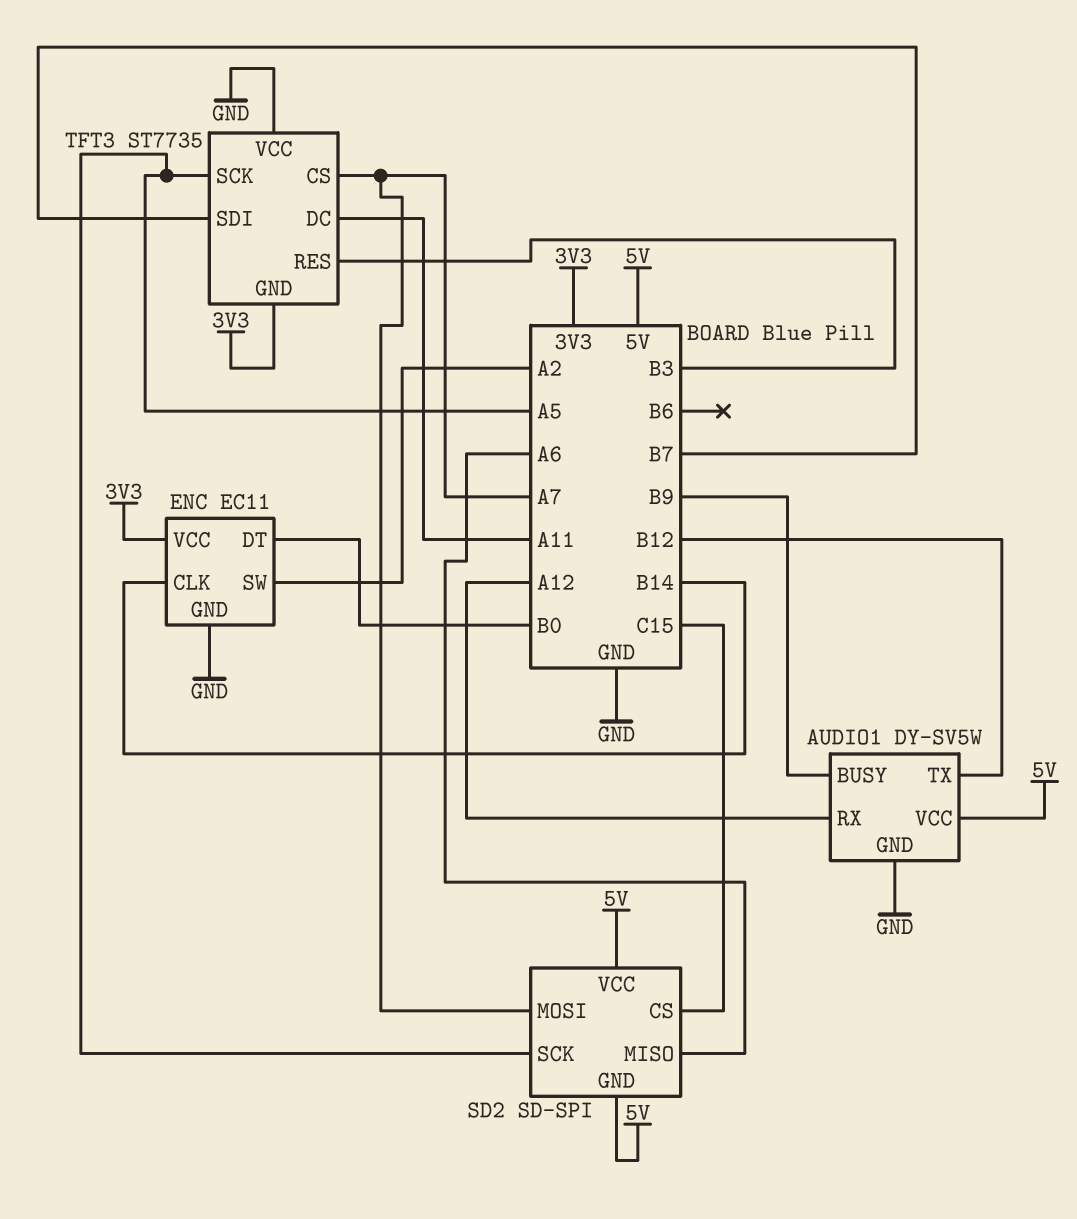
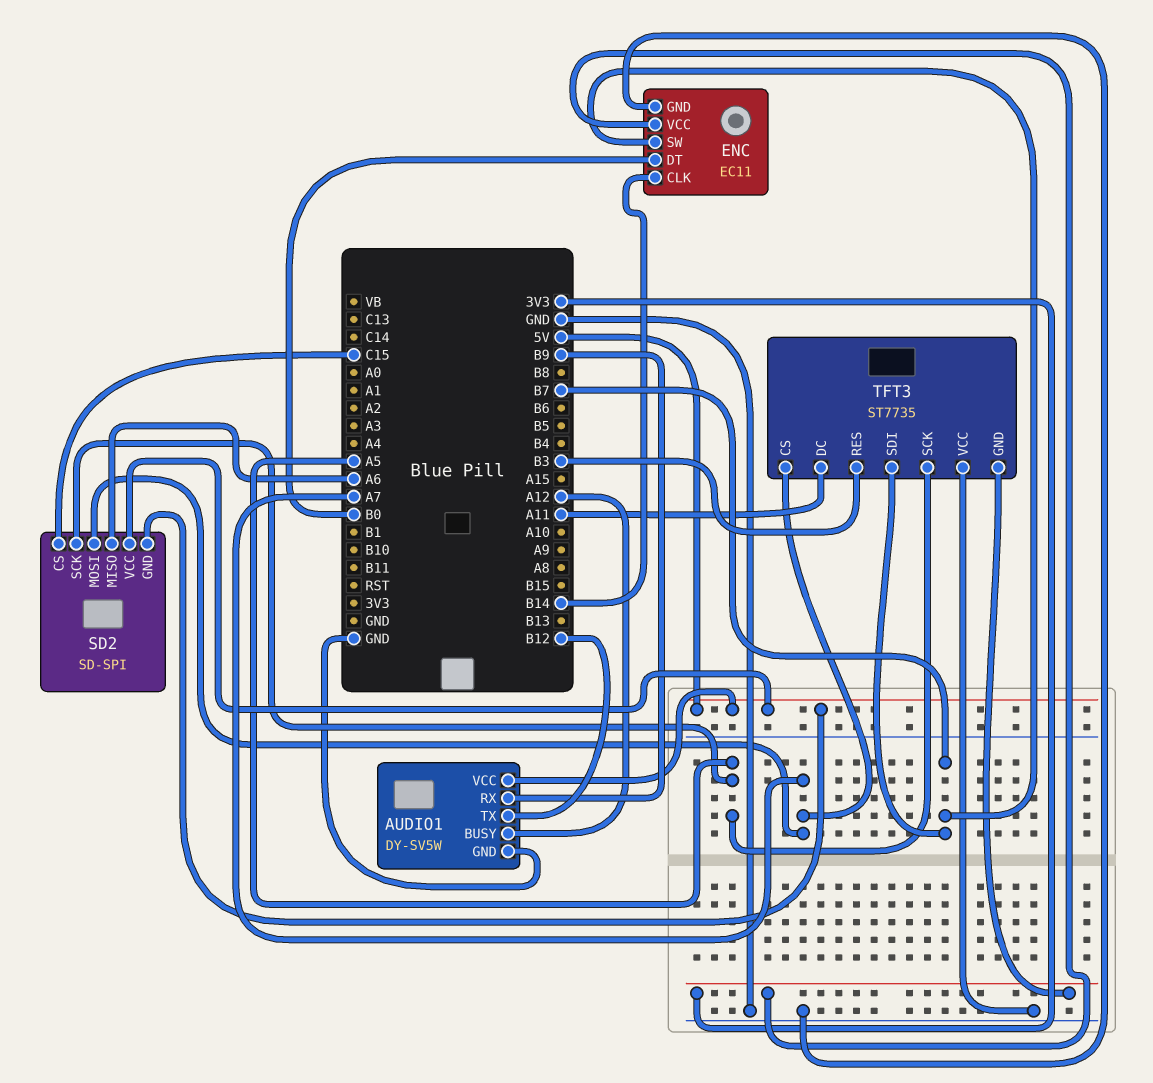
AUDIO1 pin BUSY: B9 -> A12
AUDIO1 pin RX: A12 -> B9
ENC pin SW: A2 -> B7

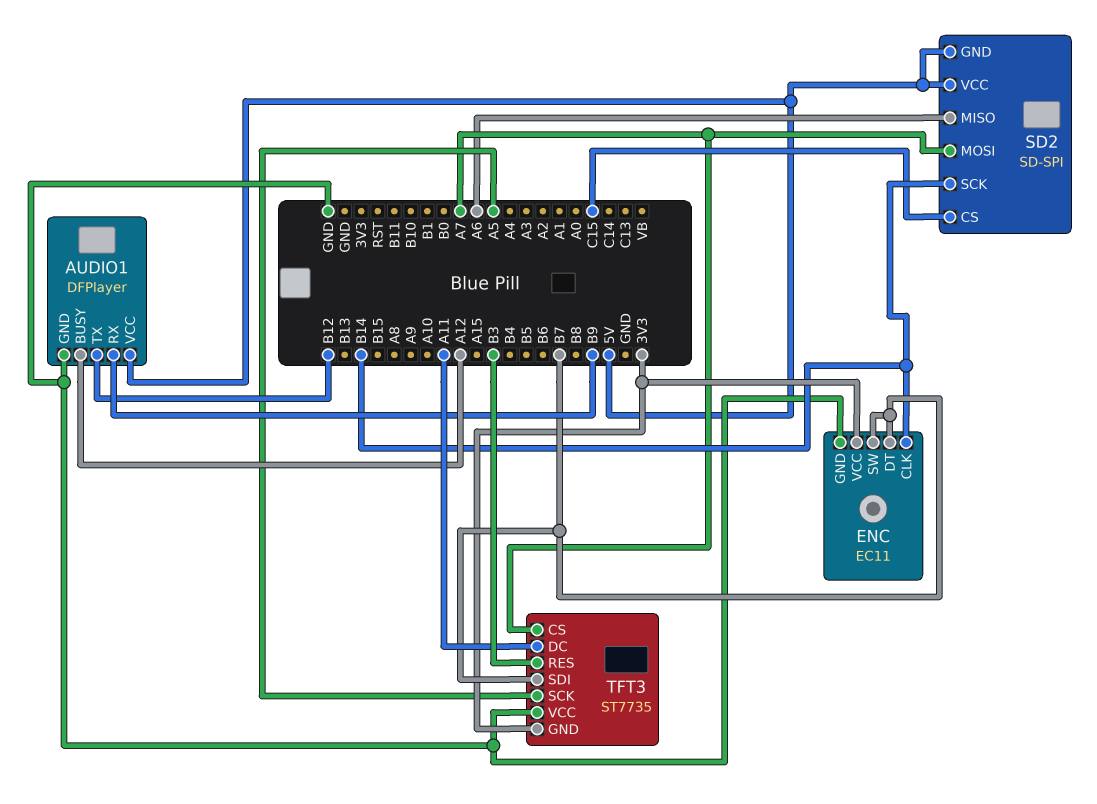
AUDIO1: DY-SV5W -> DFPlayer
ENC pin DT: B0 -> B7
SD2 pin SCK: A5 -> B14

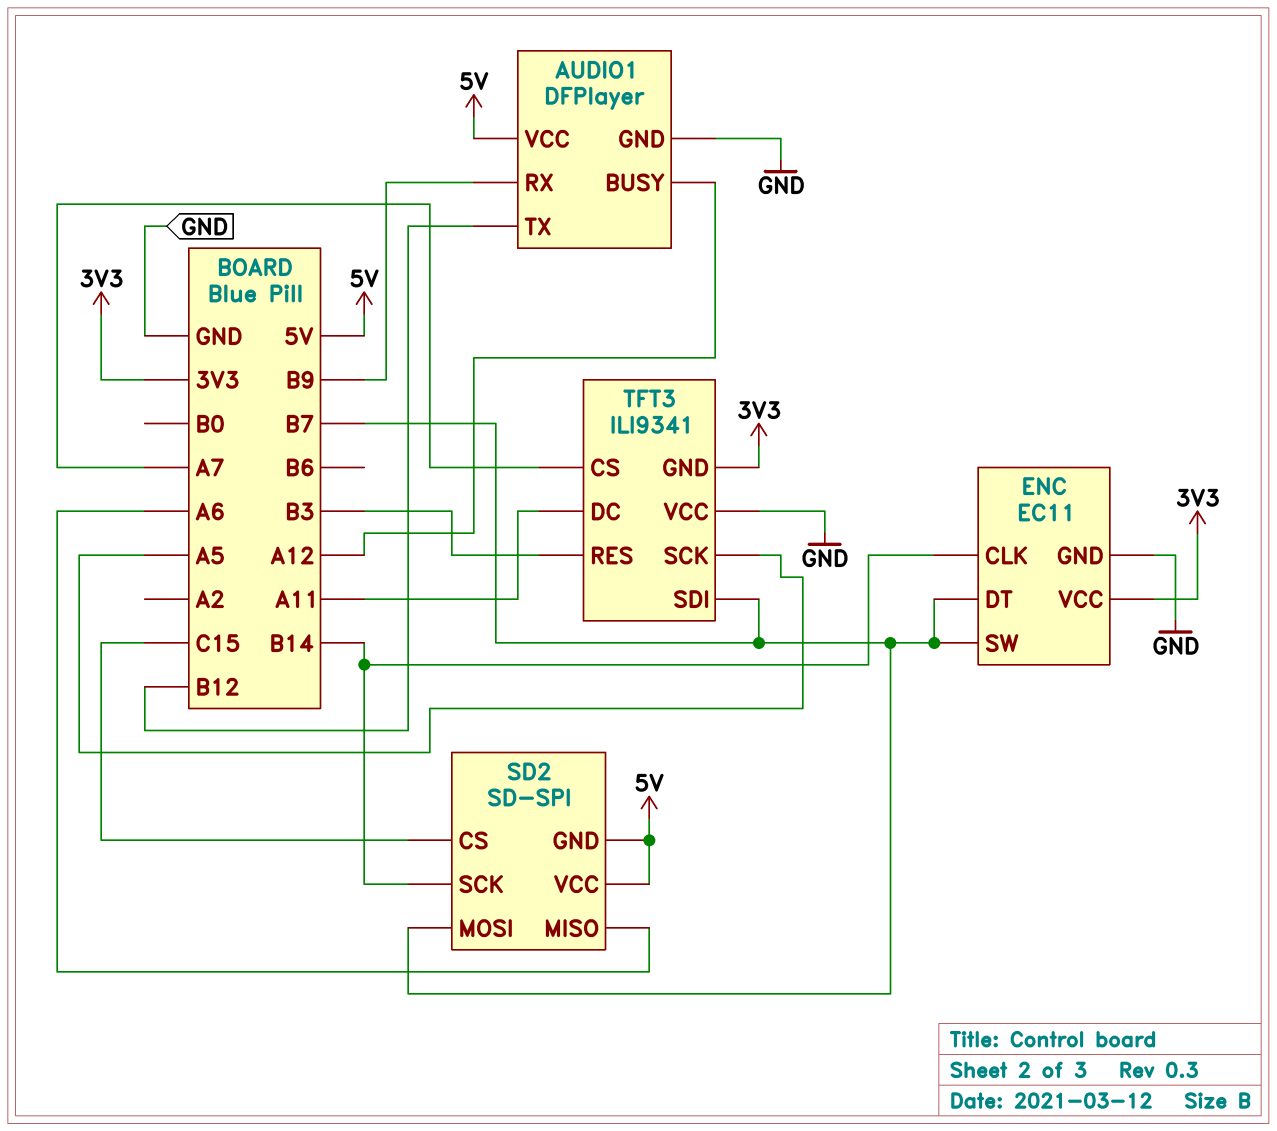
SD2 pin MOSI: A7 -> B7
TFT3: ST7735 -> ILI9341

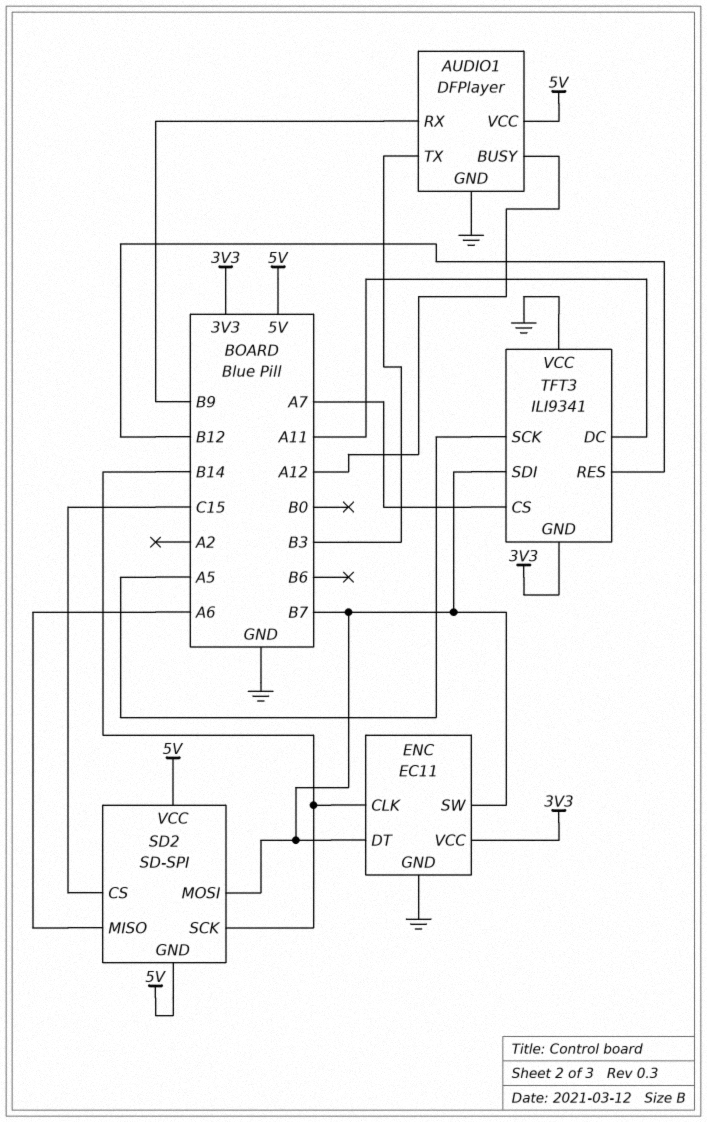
AUDIO1 pin TX: B12 -> B3
TFT3 pin RES: B3 -> B12

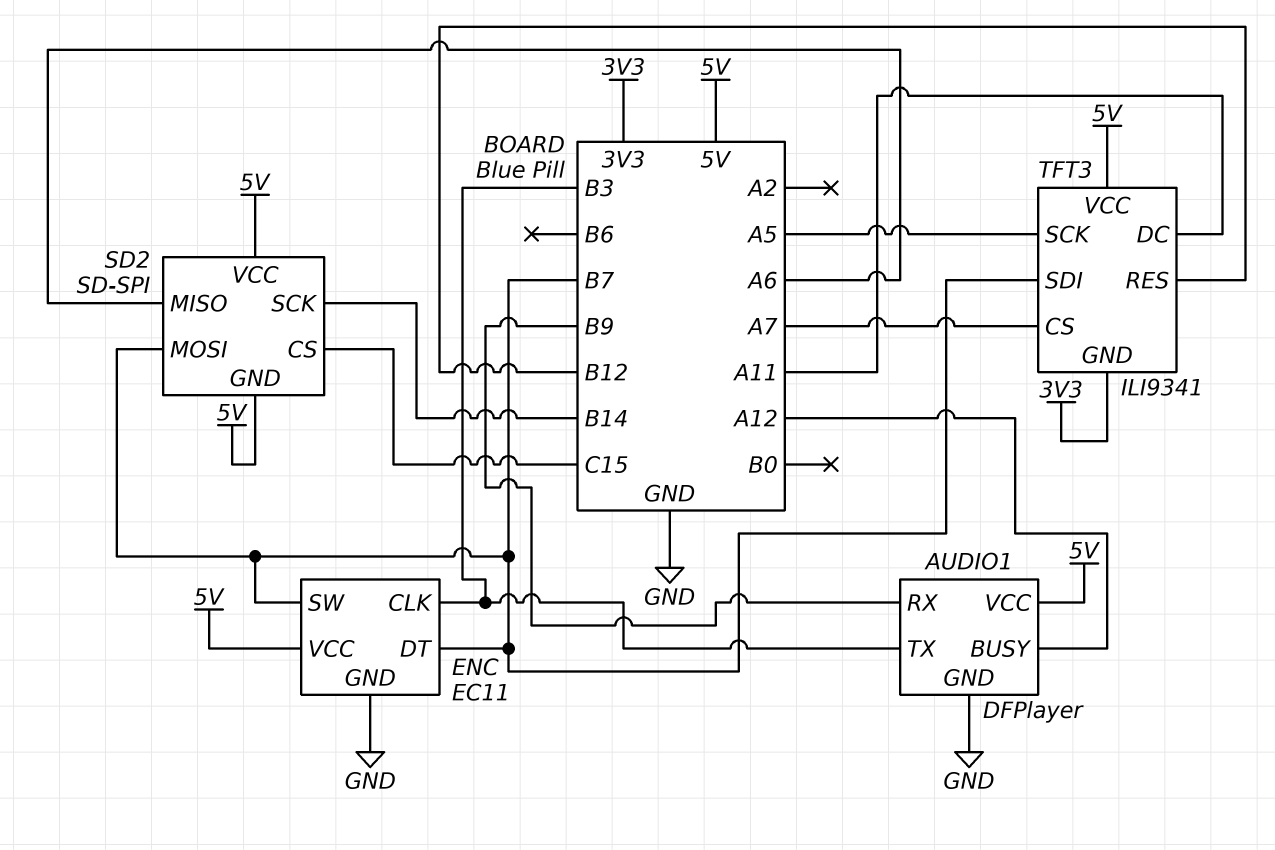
ENC pin CLK: B14 -> B3
ENC pin VCC: 3V3 -> 5V
TFT3 pin VCC: GND -> 5V

